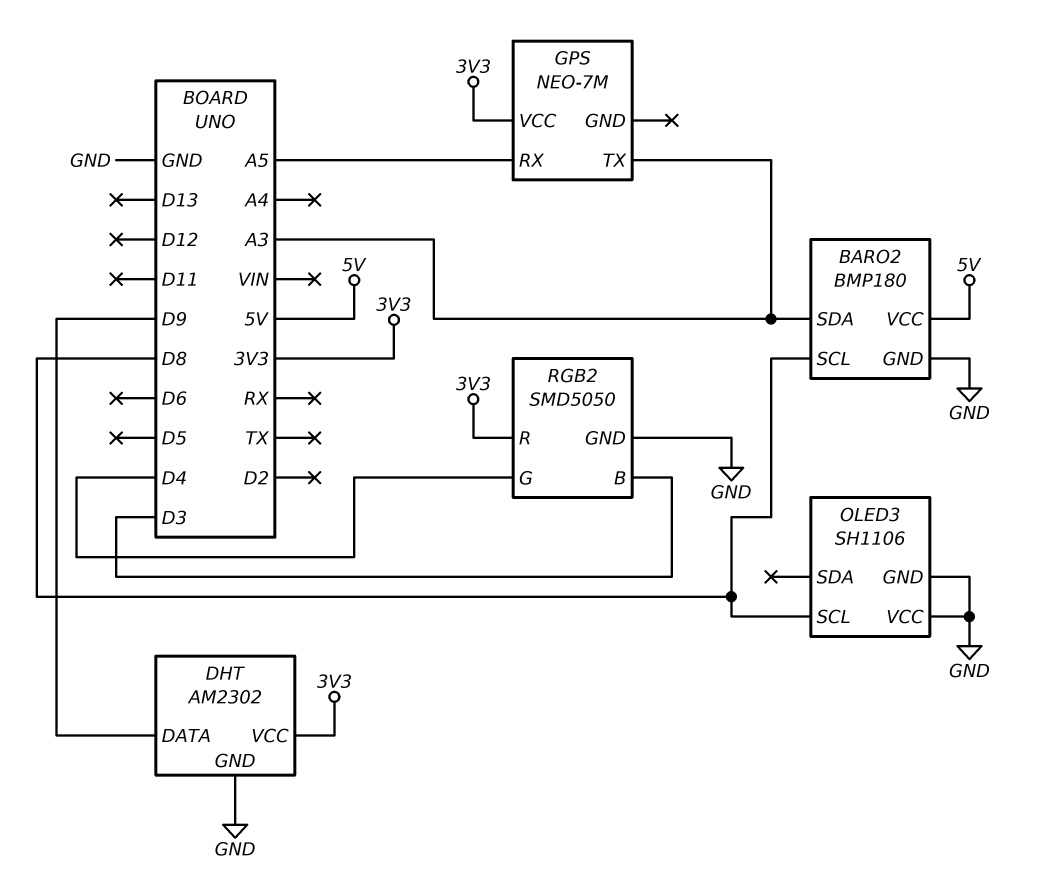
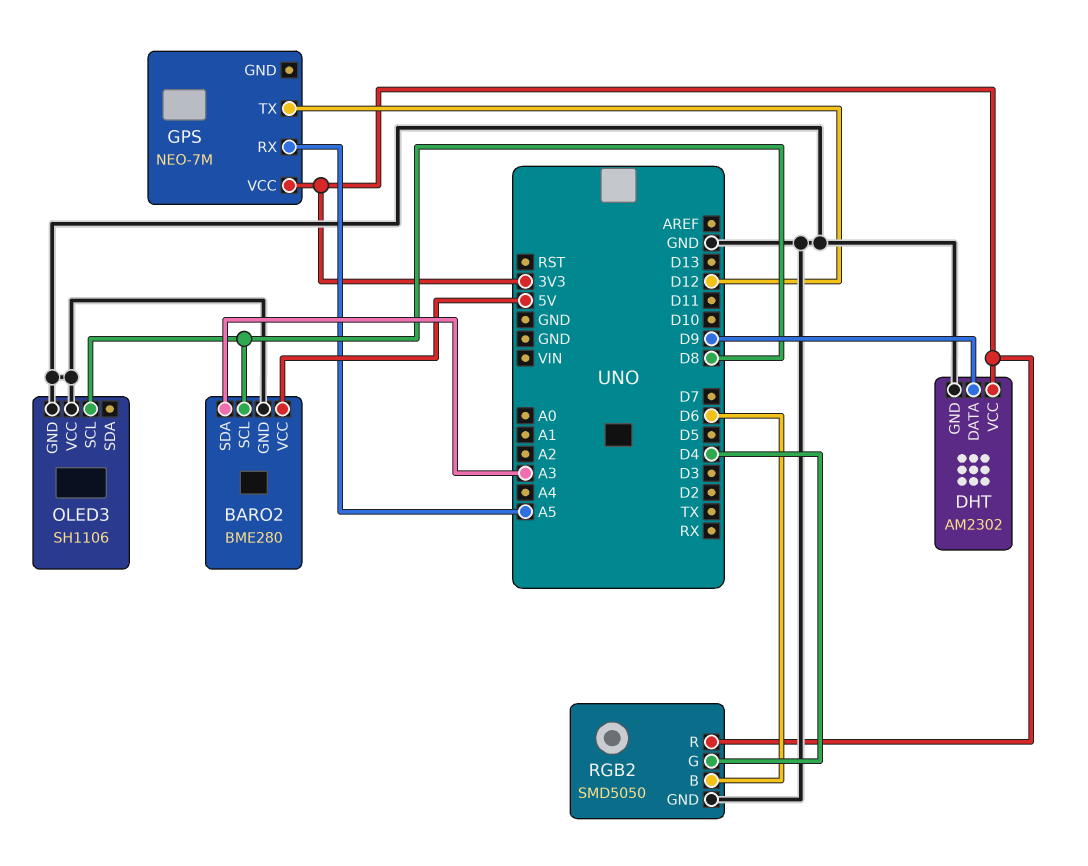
BARO2: BMP180 -> BME280
GPS pin TX: A3 -> D12
RGB2 pin B: D3 -> D6

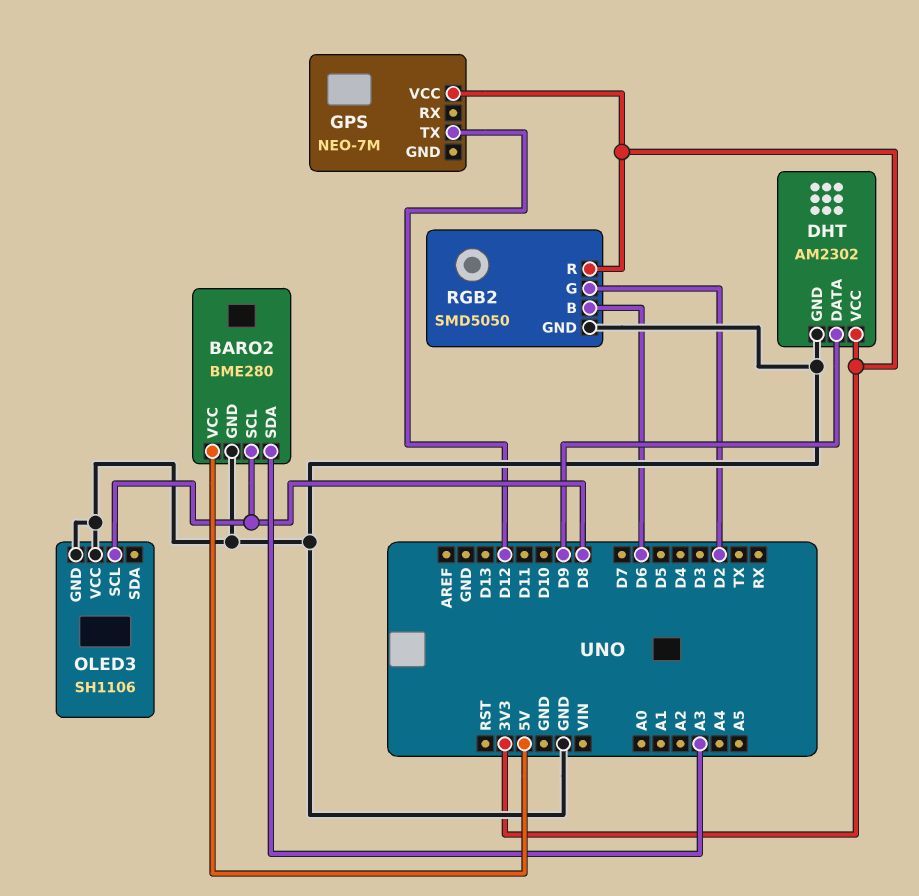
GPS pin RX: A5 -> none
RGB2 pin G: D4 -> D2

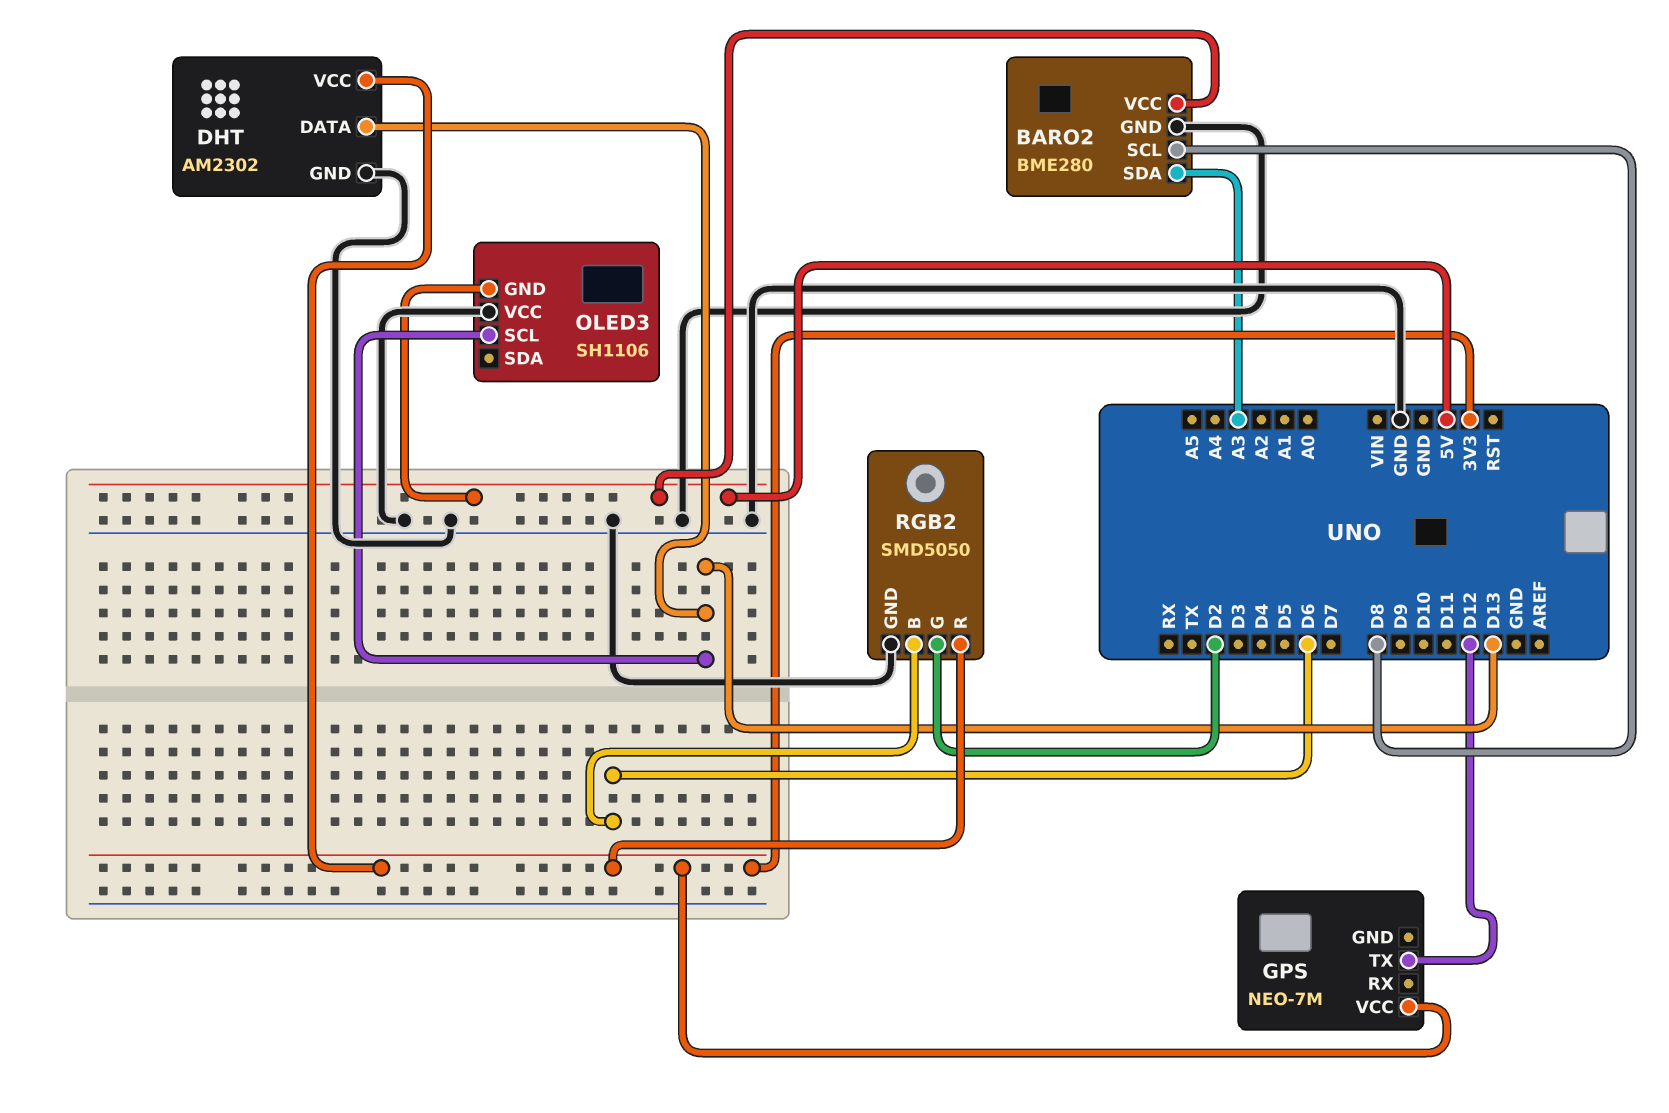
DHT pin DATA: D9 -> D13
OLED3 pin GND: GND -> 5V
OLED3 pin SCL: D8 -> D13

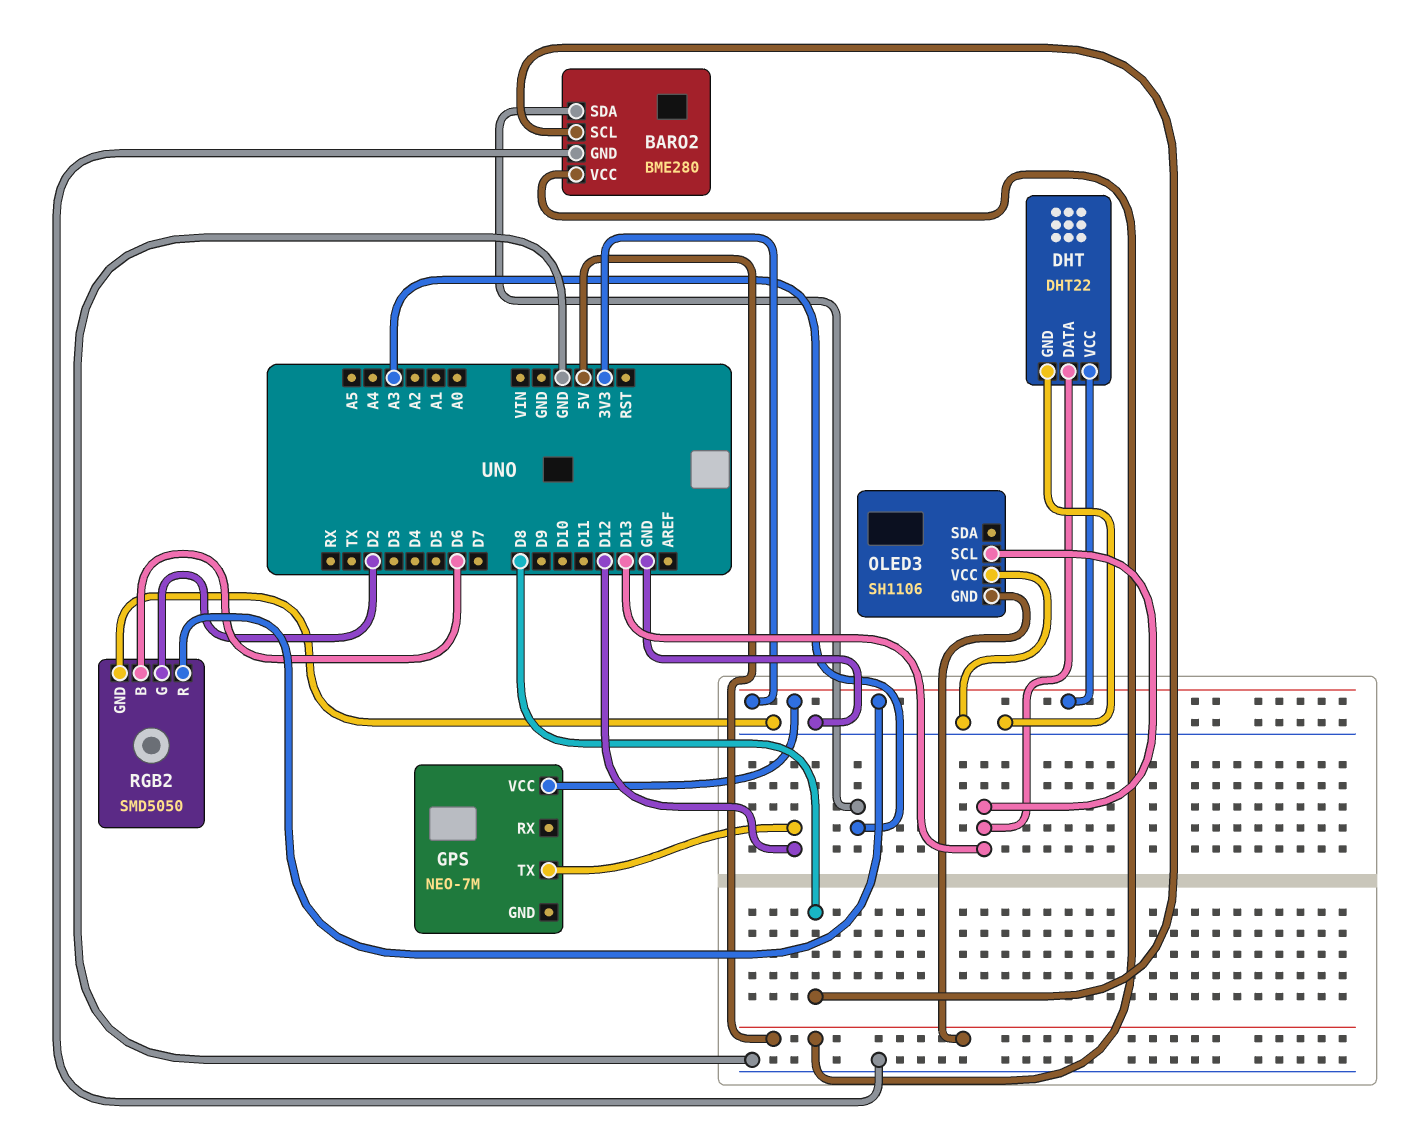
DHT: AM2302 -> DHT22

